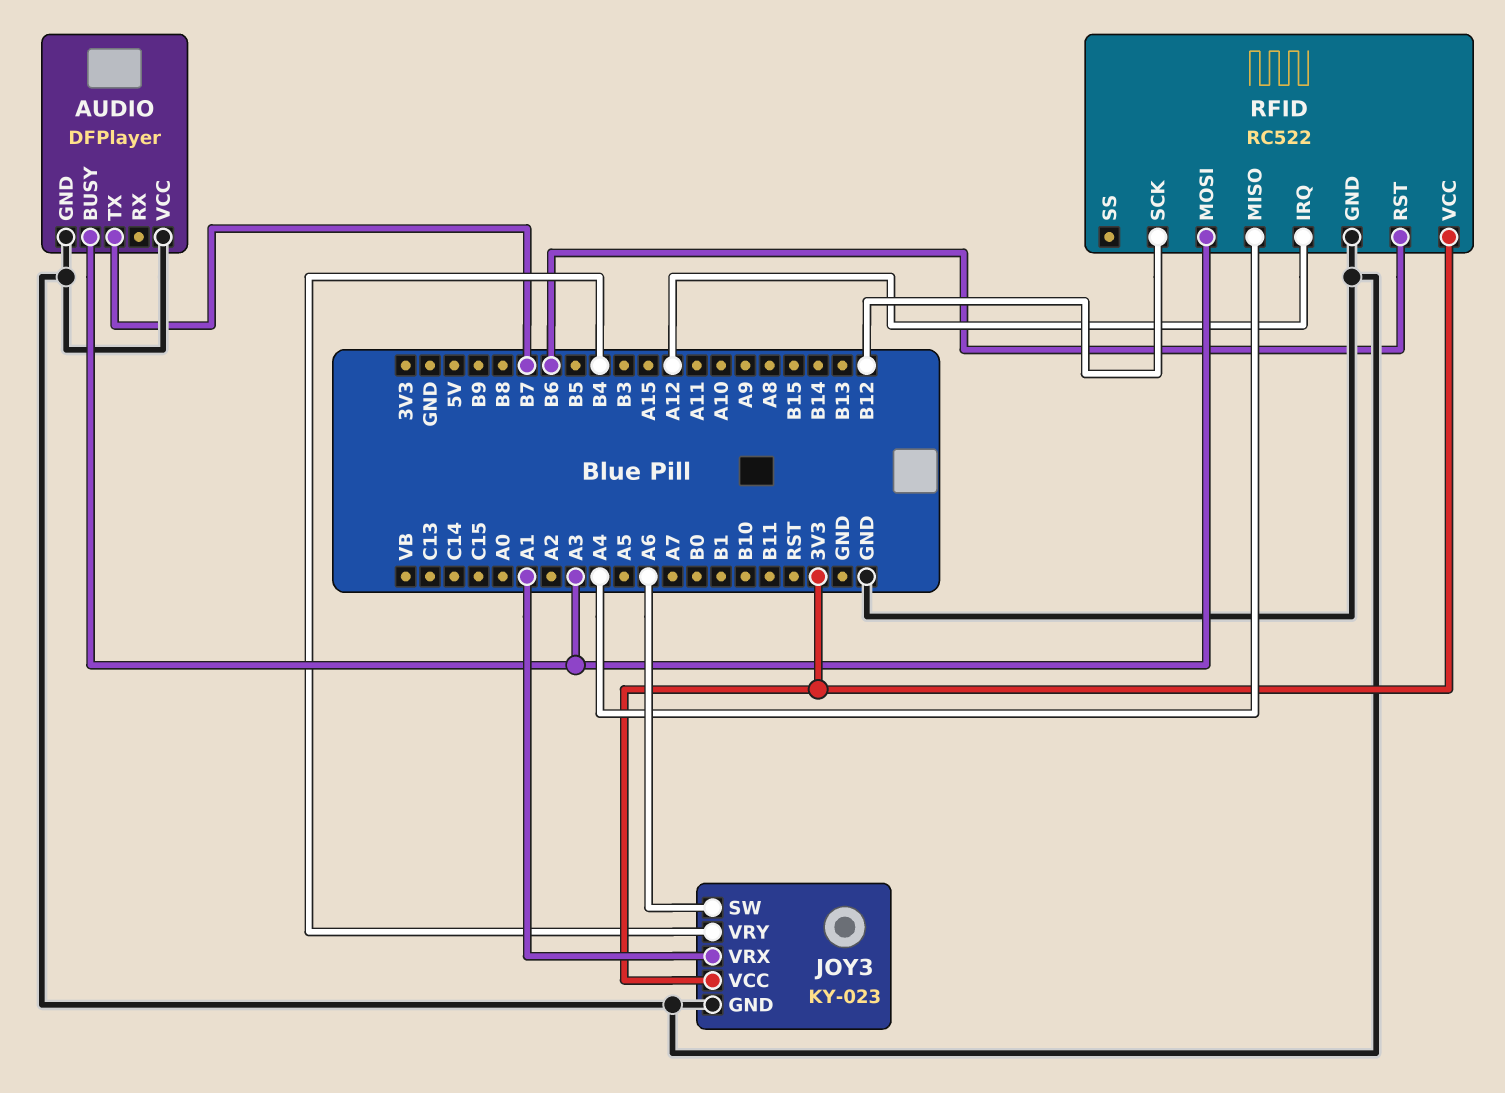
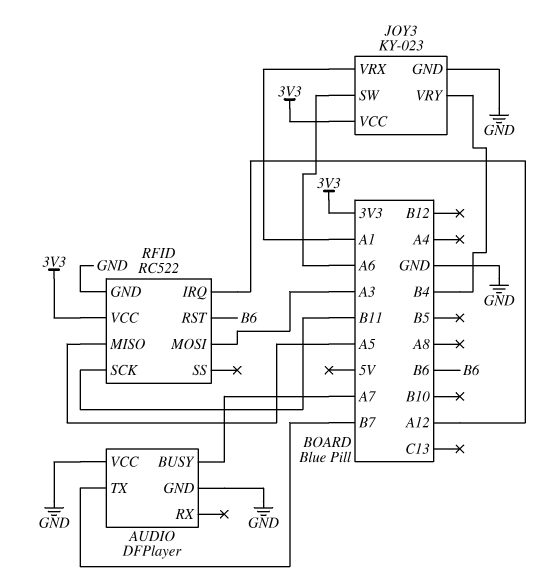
AUDIO pin BUSY: A3 -> A7
RFID pin MISO: A4 -> A5
RFID pin SCK: B12 -> B11

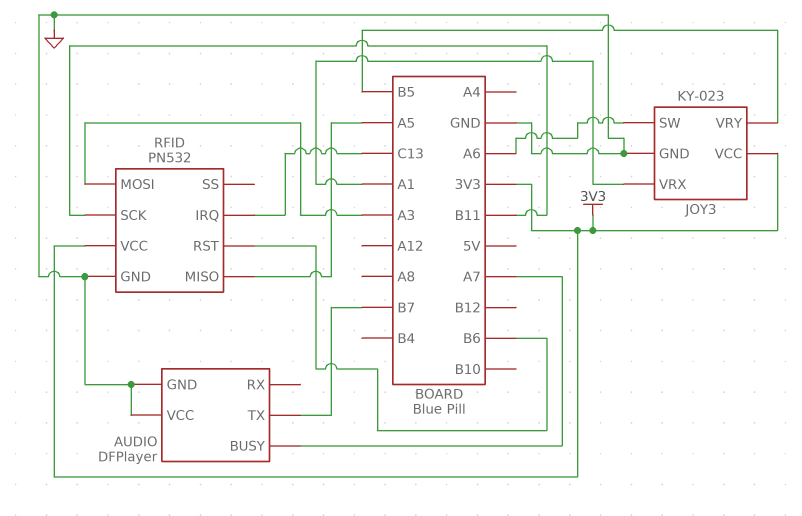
JOY3 pin VRY: B4 -> B5
RFID: RC522 -> PN532
RFID pin IRQ: A12 -> C13

